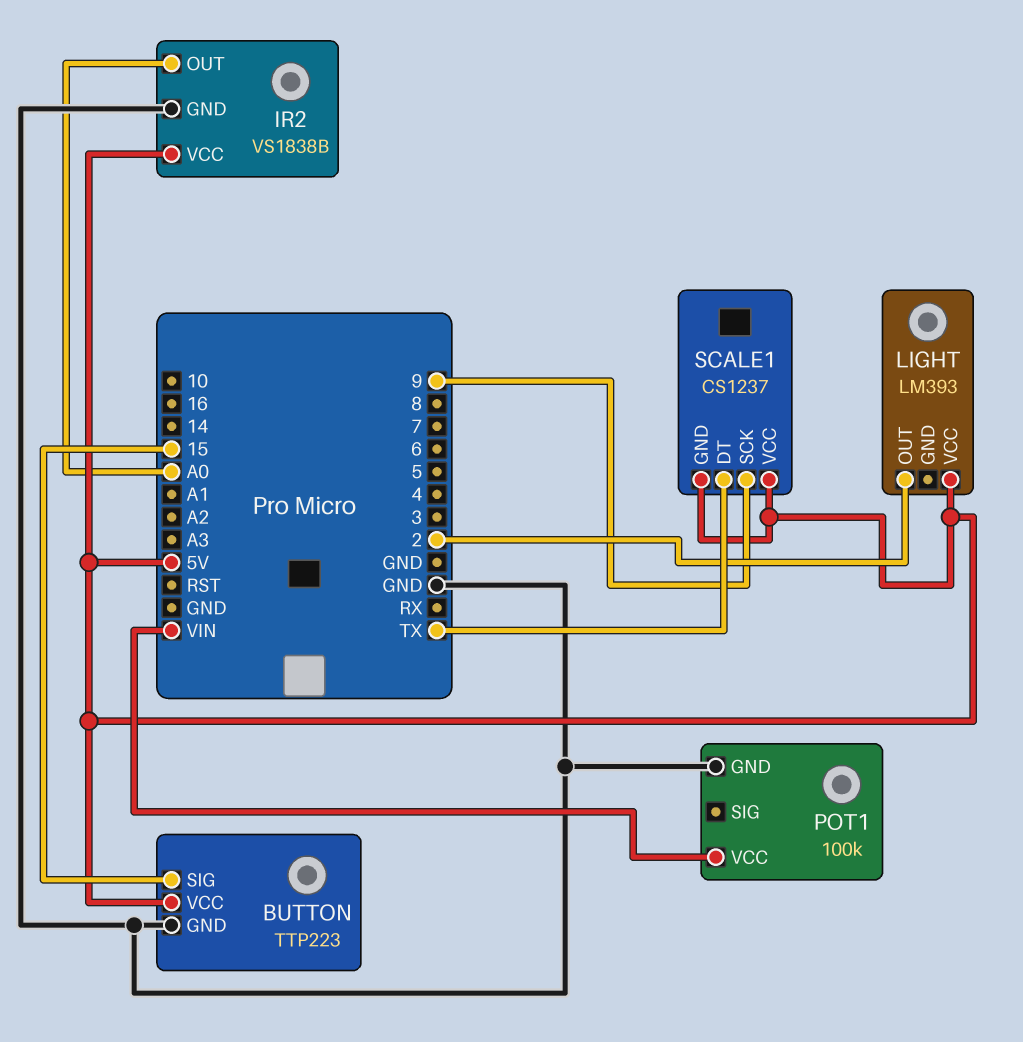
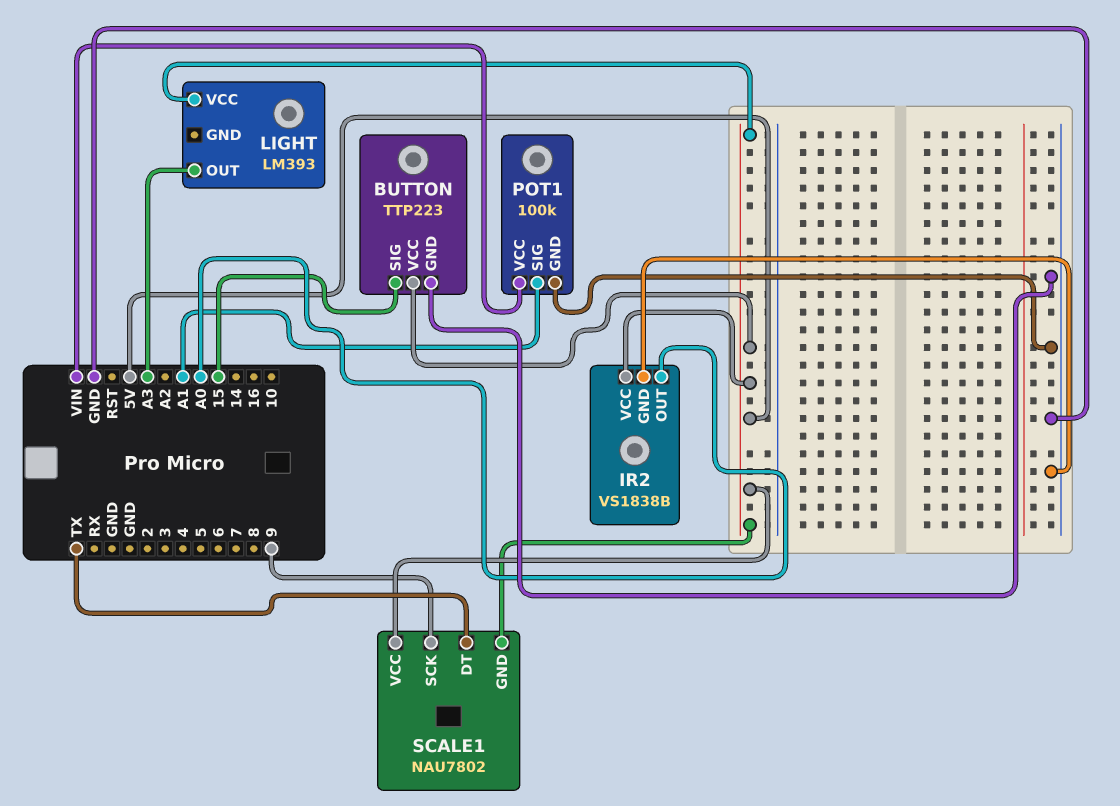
LIGHT pin OUT: 2 -> A3
POT1 pin SIG: none -> A1
SCALE1: CS1237 -> NAU7802

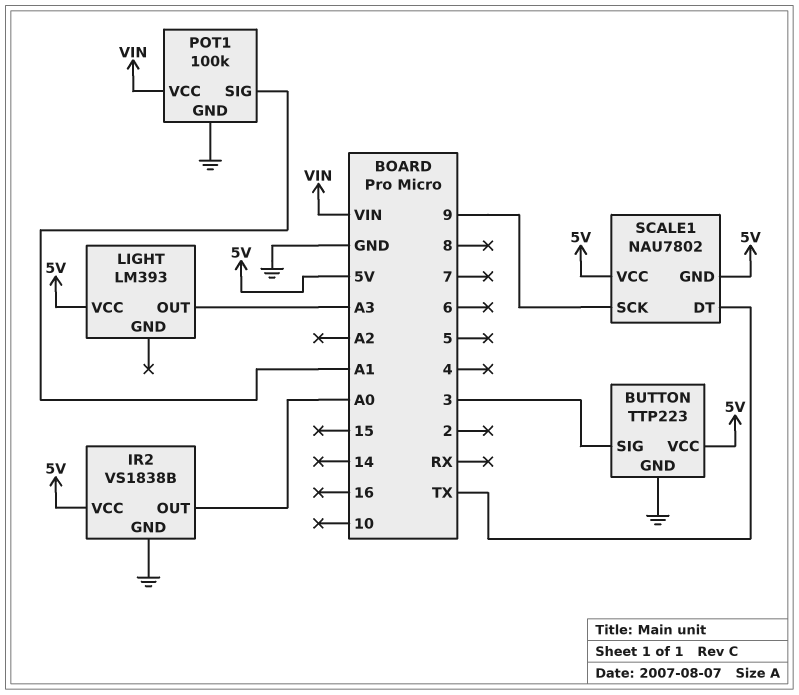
BUTTON pin SIG: 15 -> 3

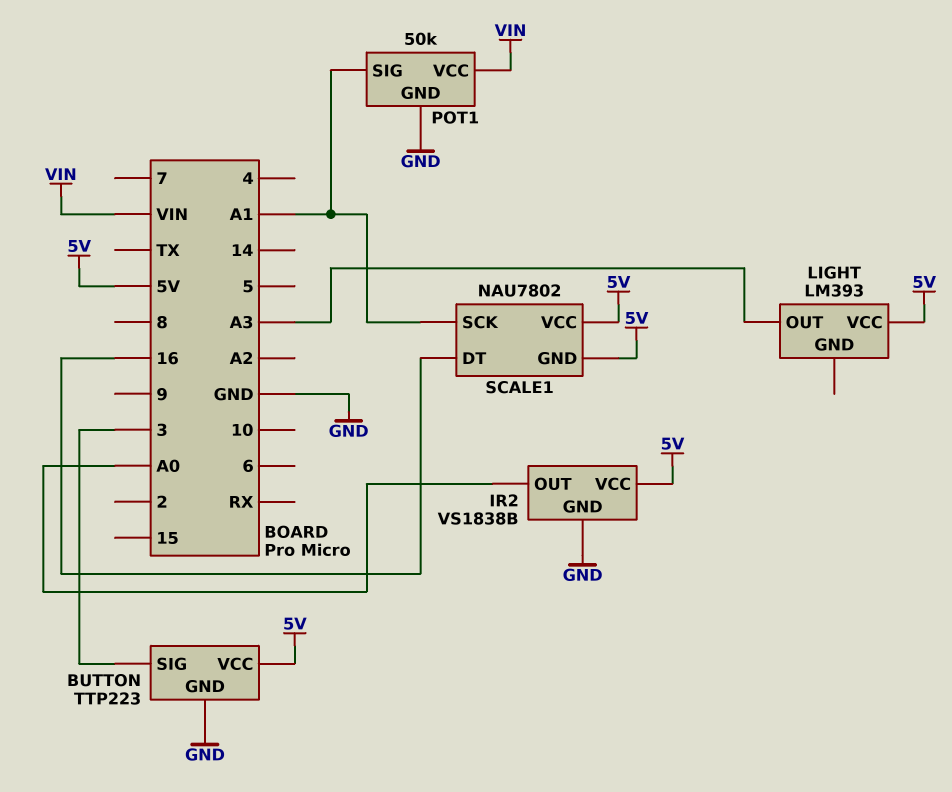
POT1: 100k -> 50k
SCALE1 pin DT: TX -> 16
SCALE1 pin SCK: 9 -> A1

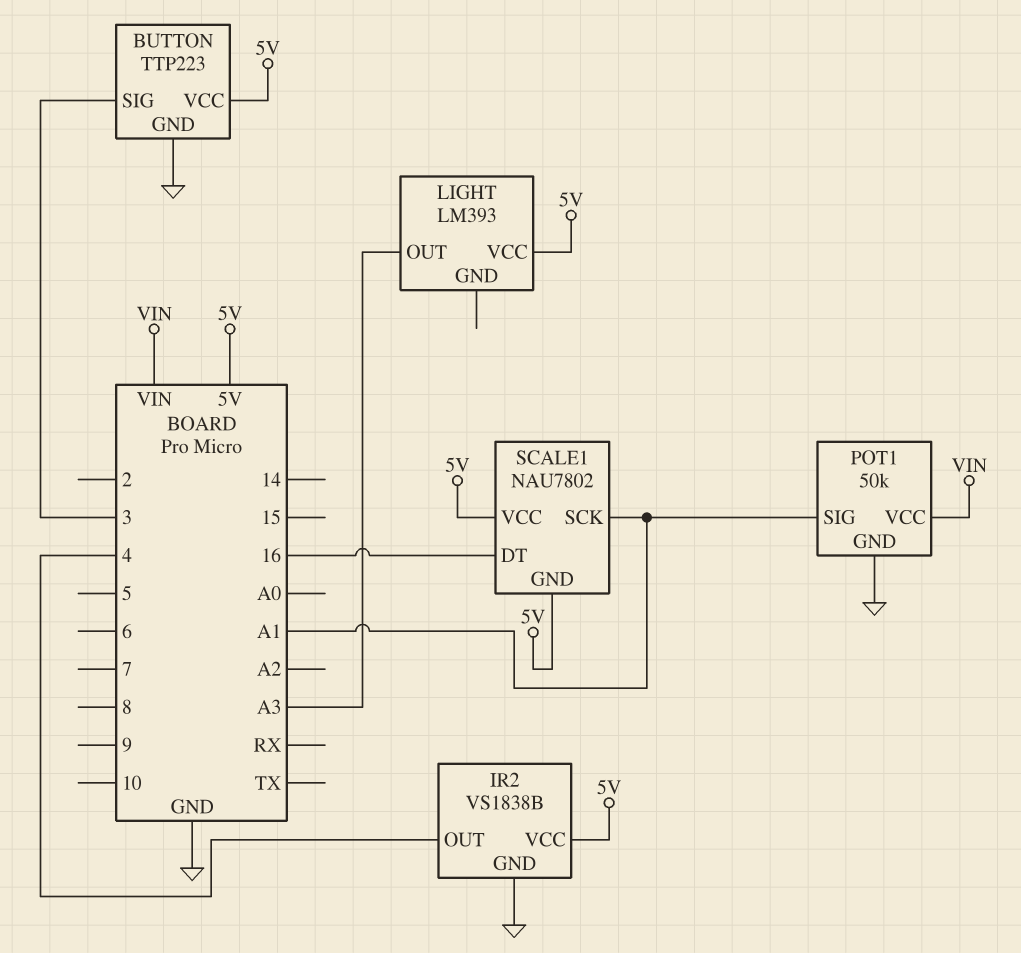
IR2 pin OUT: A0 -> 4

